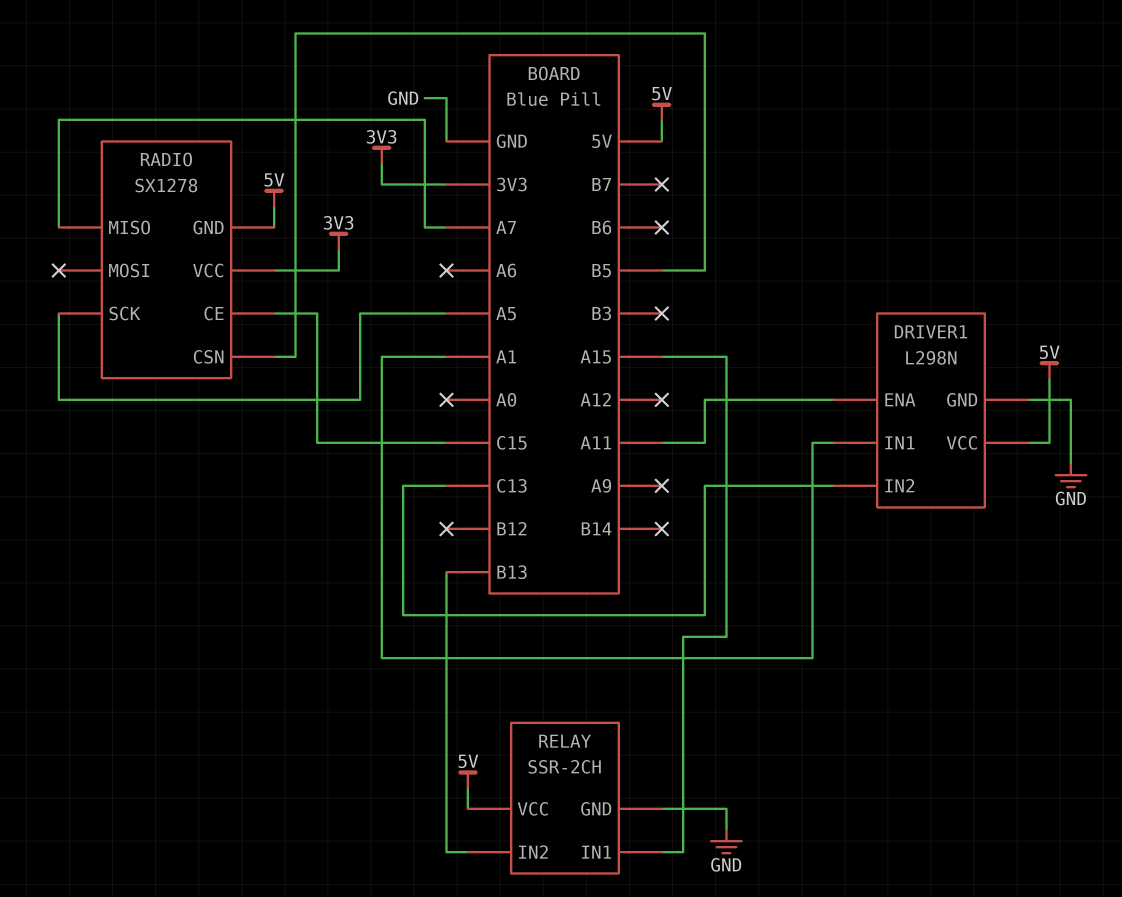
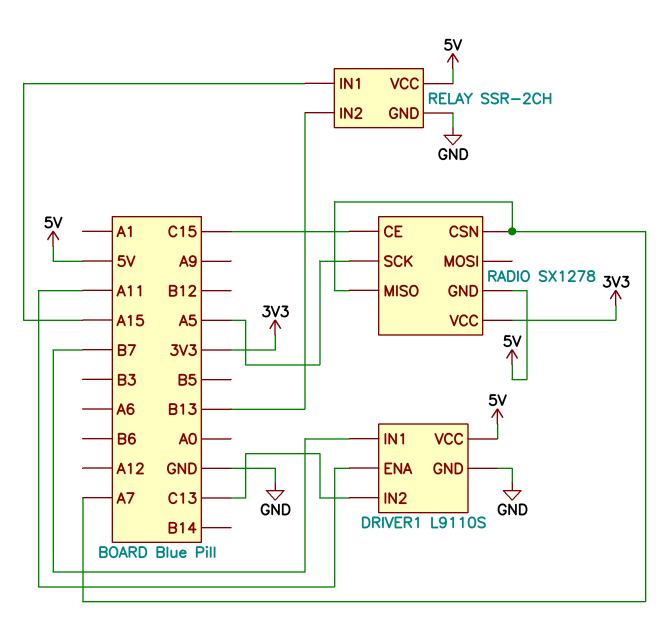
DRIVER1: L298N -> L9110S
DRIVER1 pin IN1: A1 -> B7
RADIO pin CSN: B5 -> A7

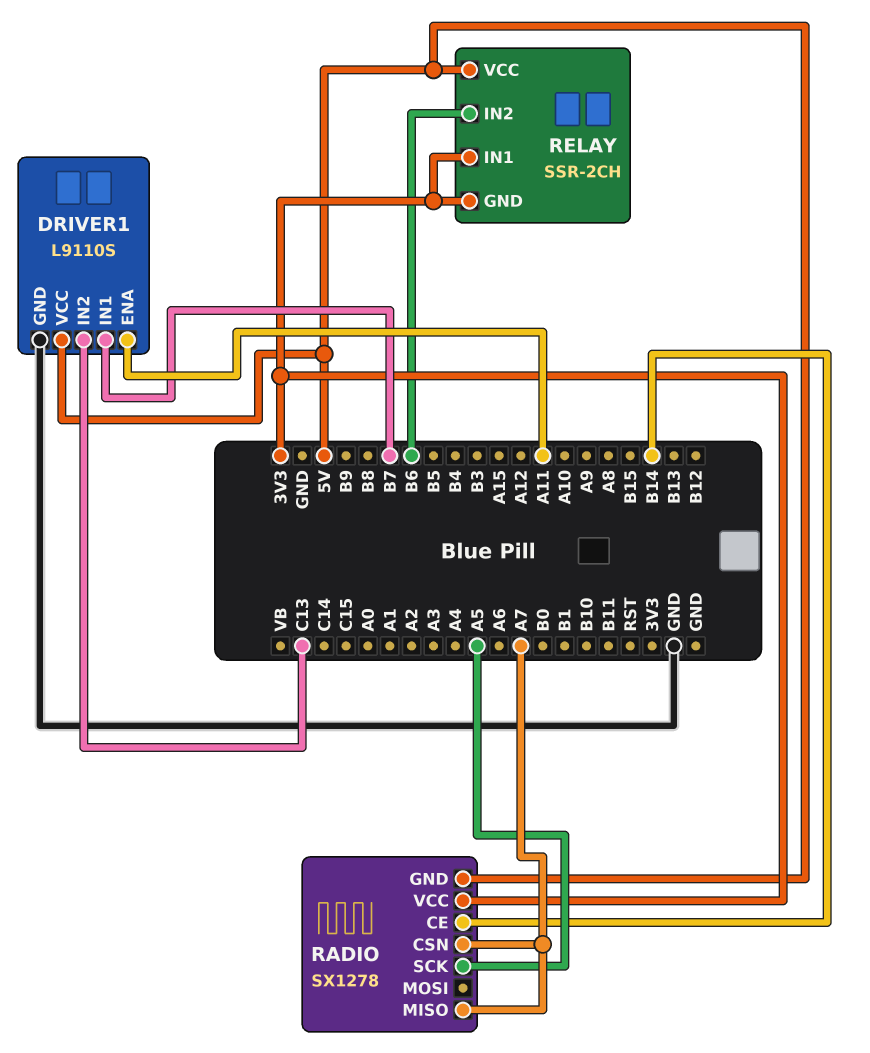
RADIO pin CE: C15 -> B14
RELAY pin GND: GND -> 3V3
RELAY pin IN1: A15 -> 3V3
RELAY pin IN2: B13 -> B6

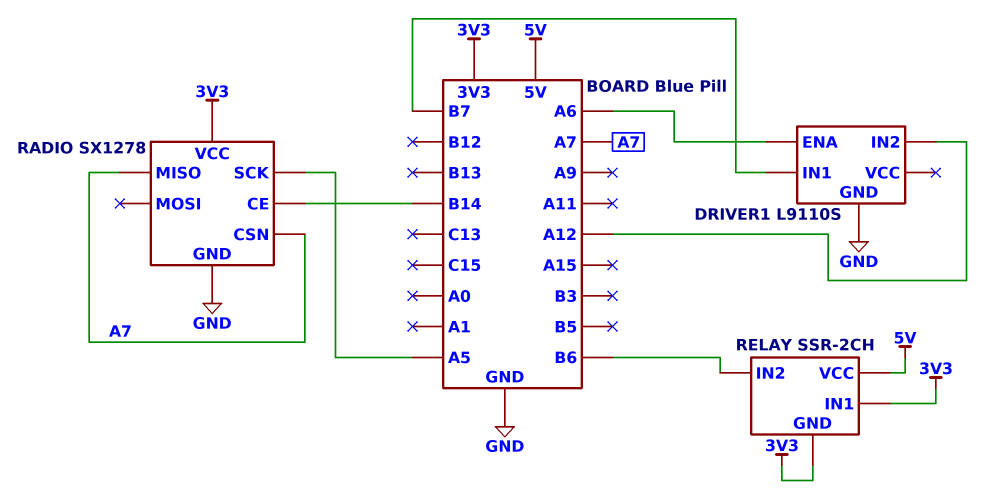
DRIVER1 pin ENA: A11 -> A6
DRIVER1 pin IN2: C13 -> A12
DRIVER1 pin VCC: 5V -> none
RADIO pin GND: 5V -> GND

